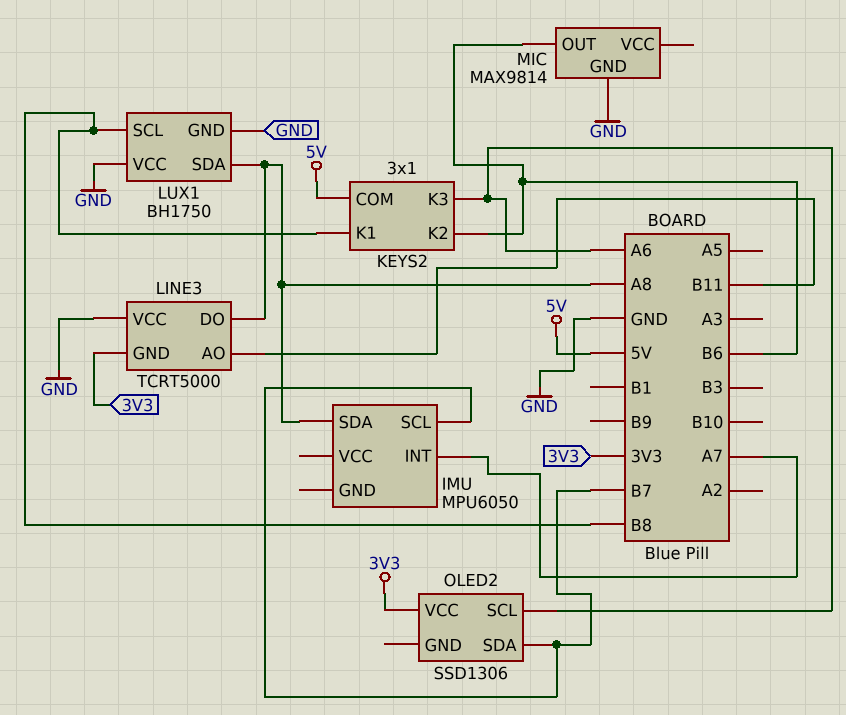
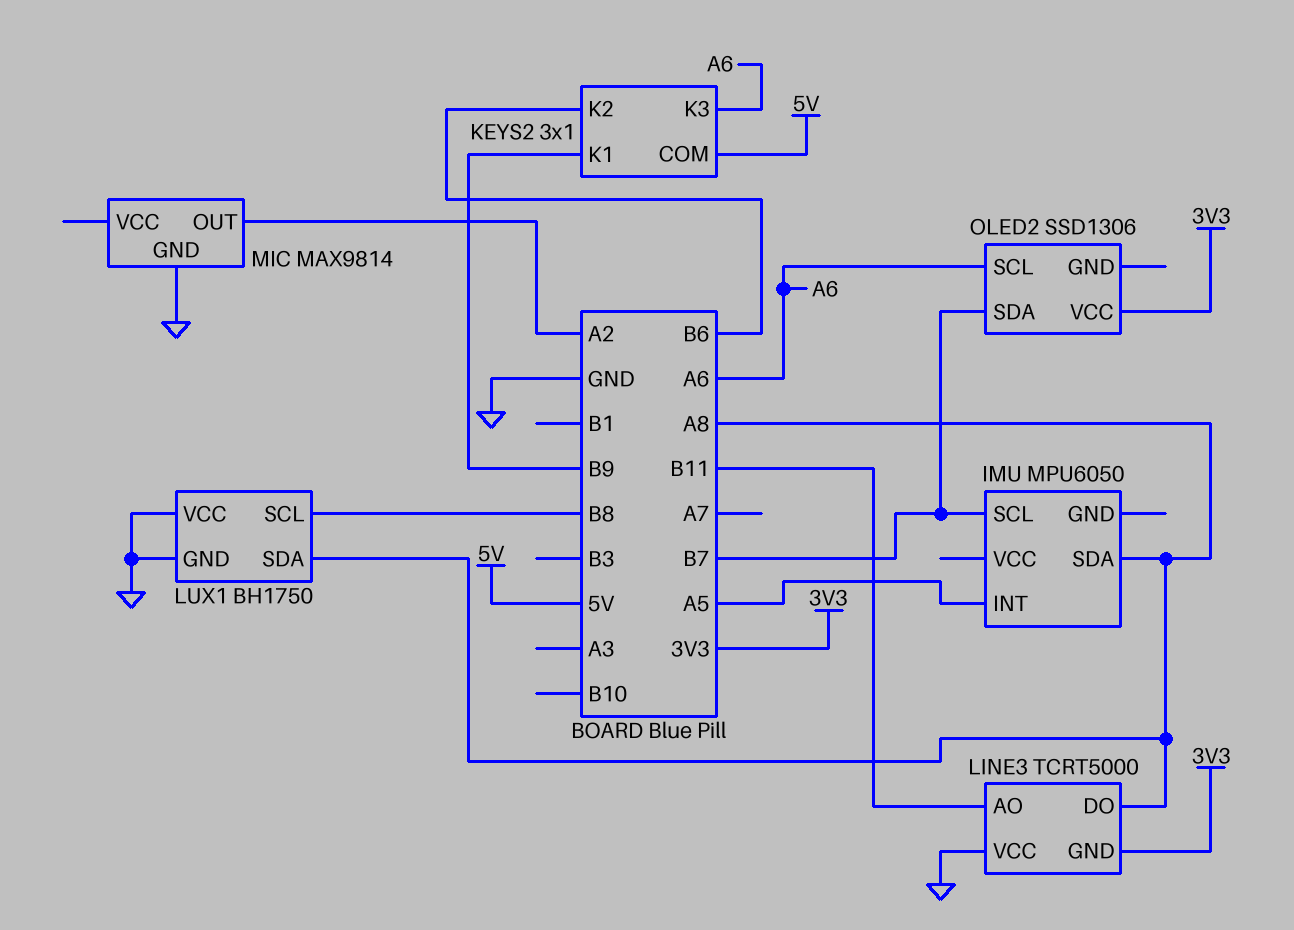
IMU pin INT: A7 -> A5
KEYS2 pin K1: B8 -> B9
MIC pin OUT: B6 -> A2

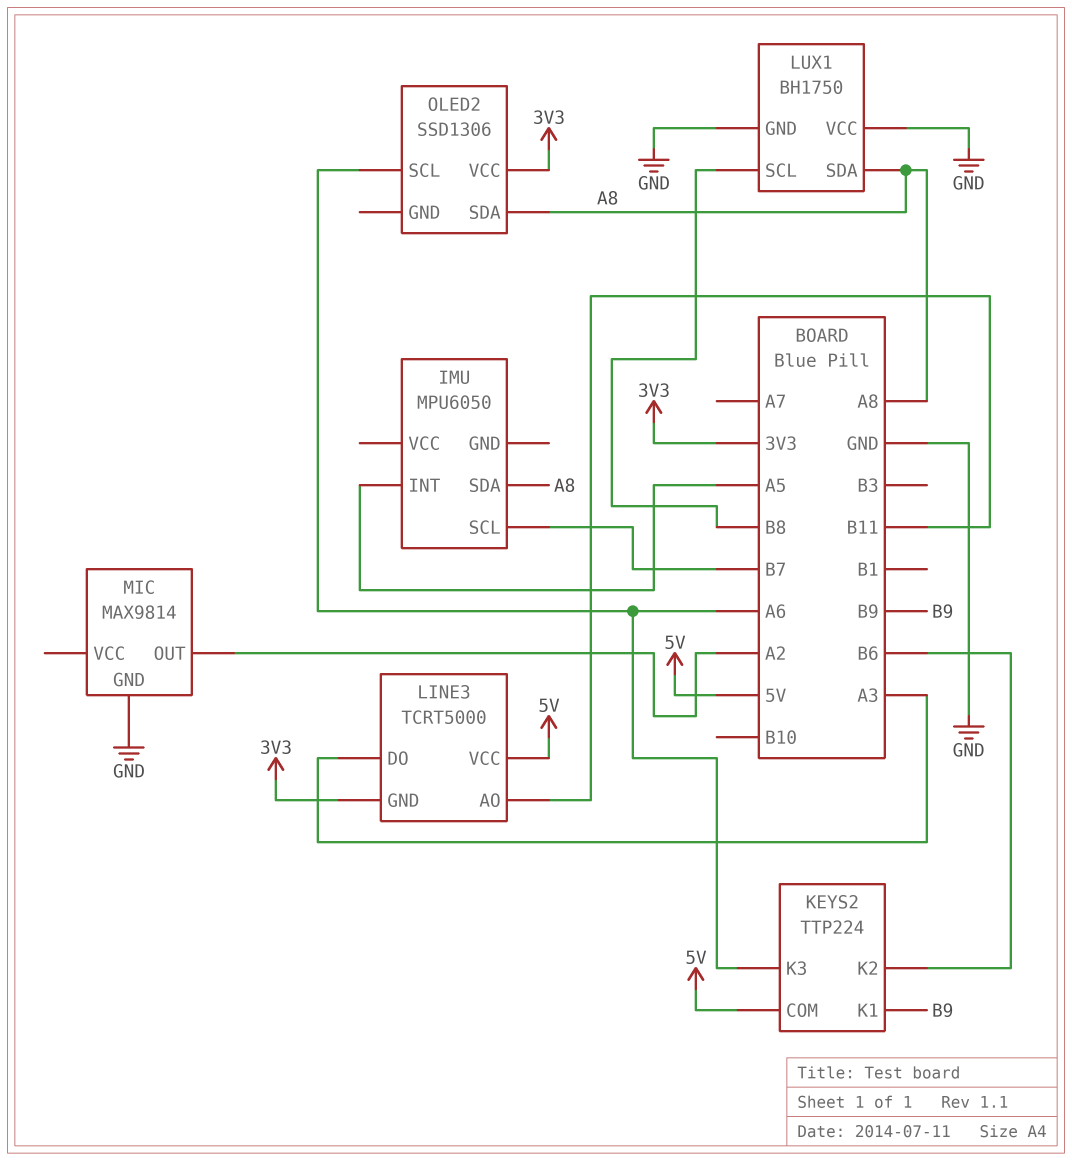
KEYS2: 3x1 -> TTP224
LINE3 pin DO: A8 -> A3
LINE3 pin VCC: GND -> 5V
OLED2 pin SDA: B7 -> A8

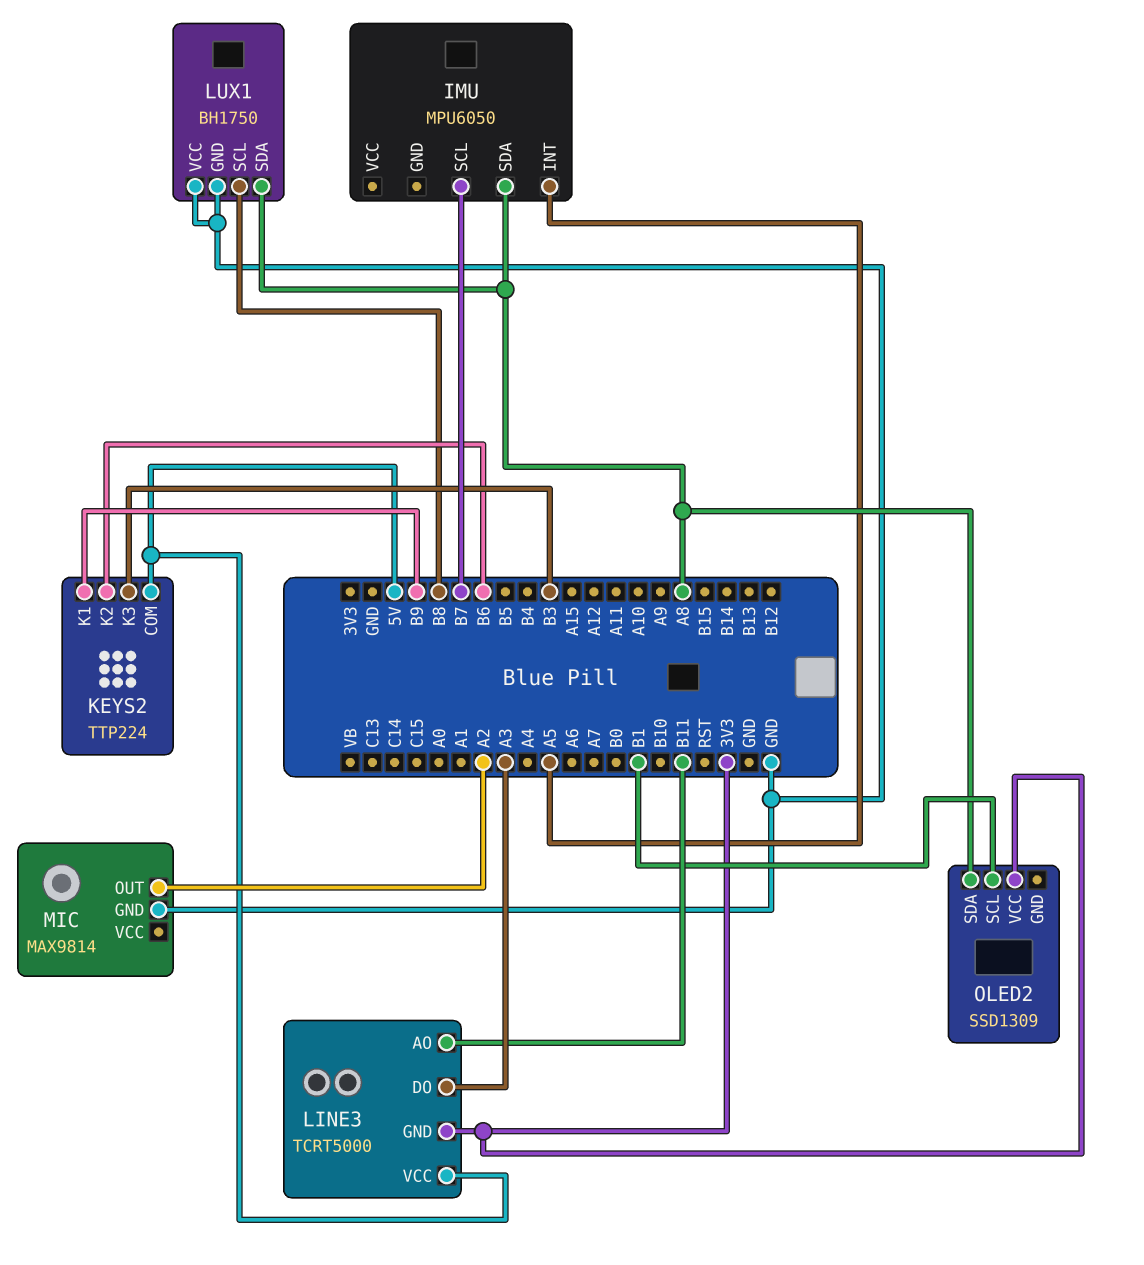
KEYS2 pin K3: A6 -> B3
OLED2: SSD1306 -> SSD1309
OLED2 pin SCL: A6 -> B1

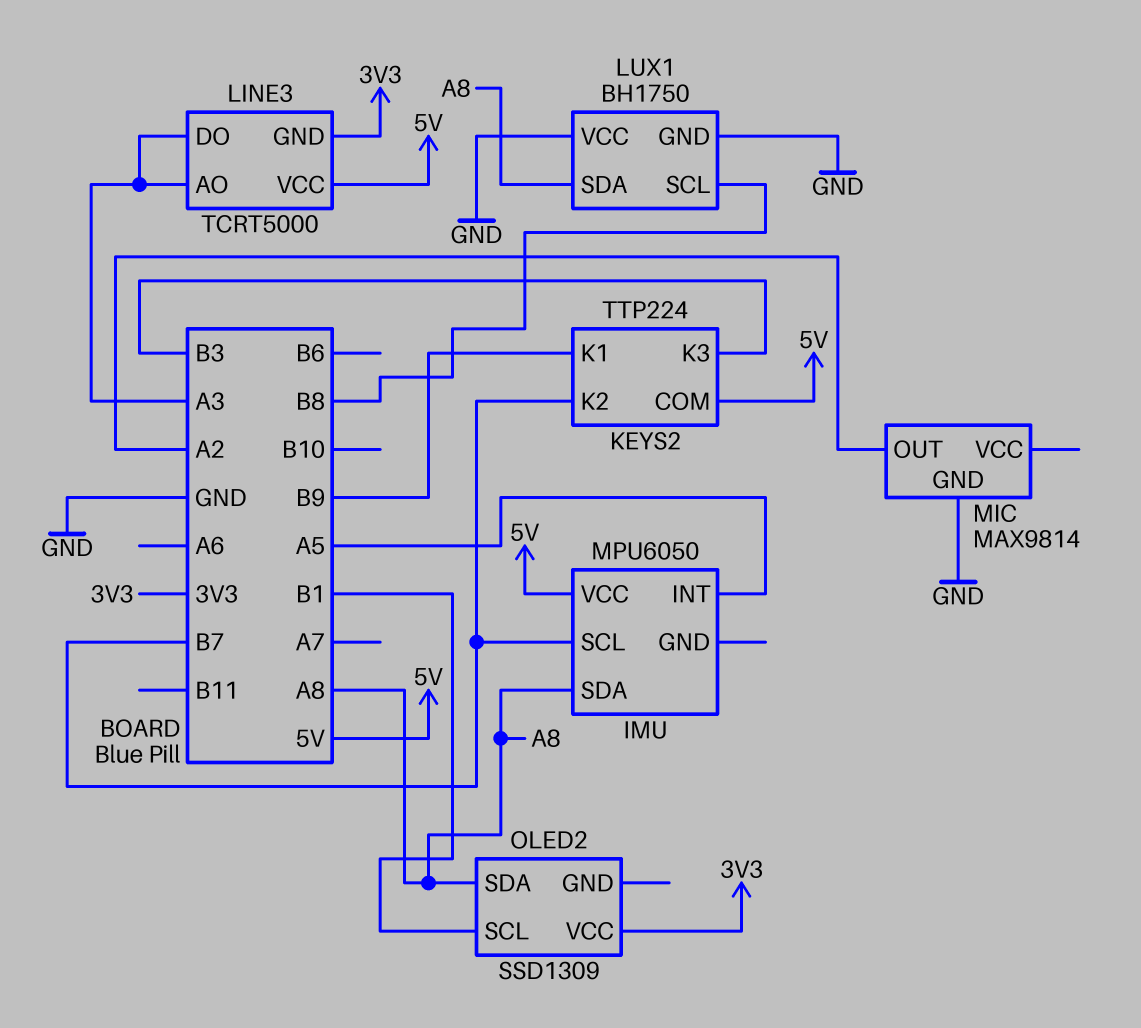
IMU pin VCC: none -> 5V
KEYS2 pin K2: B6 -> B7
LINE3 pin AO: B11 -> A3

